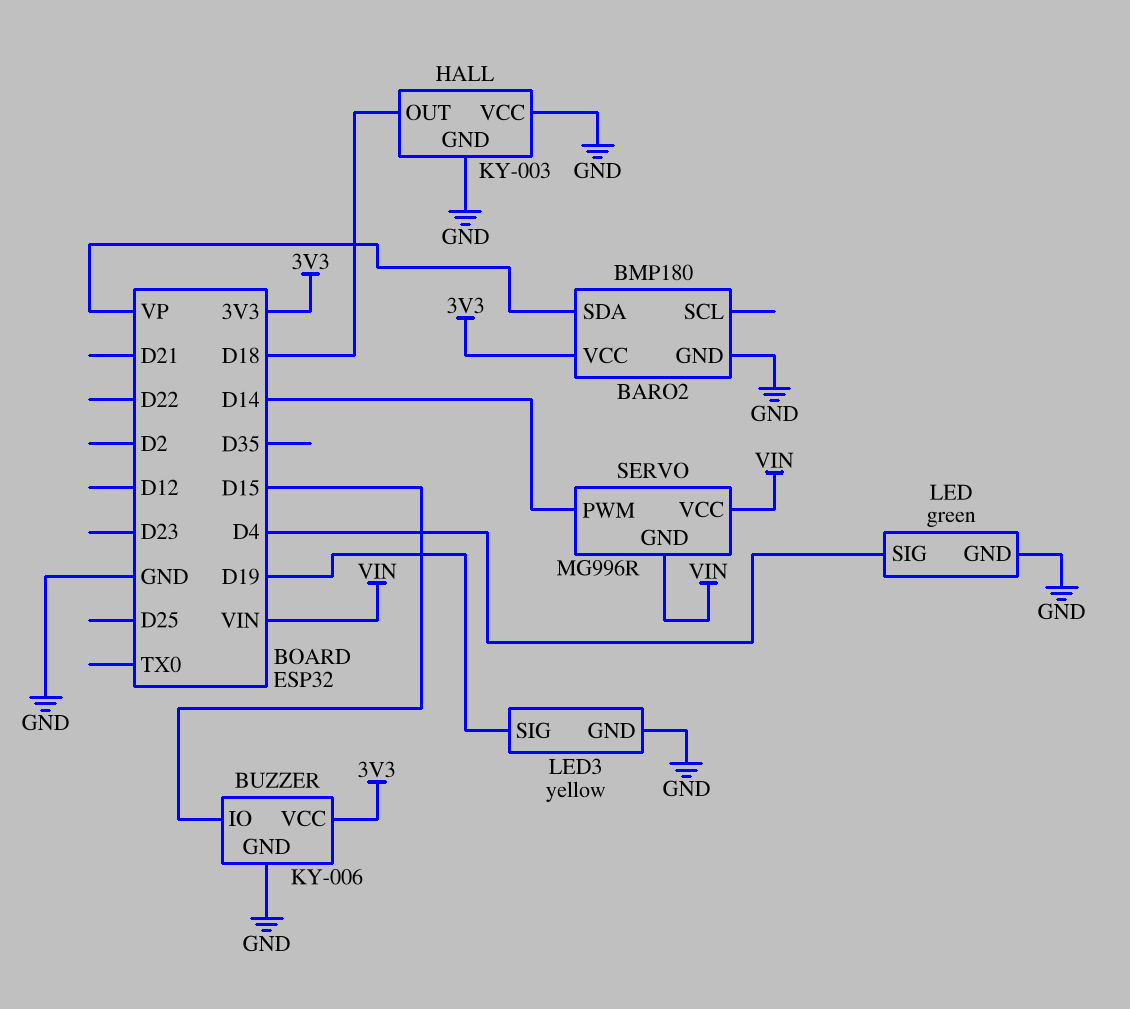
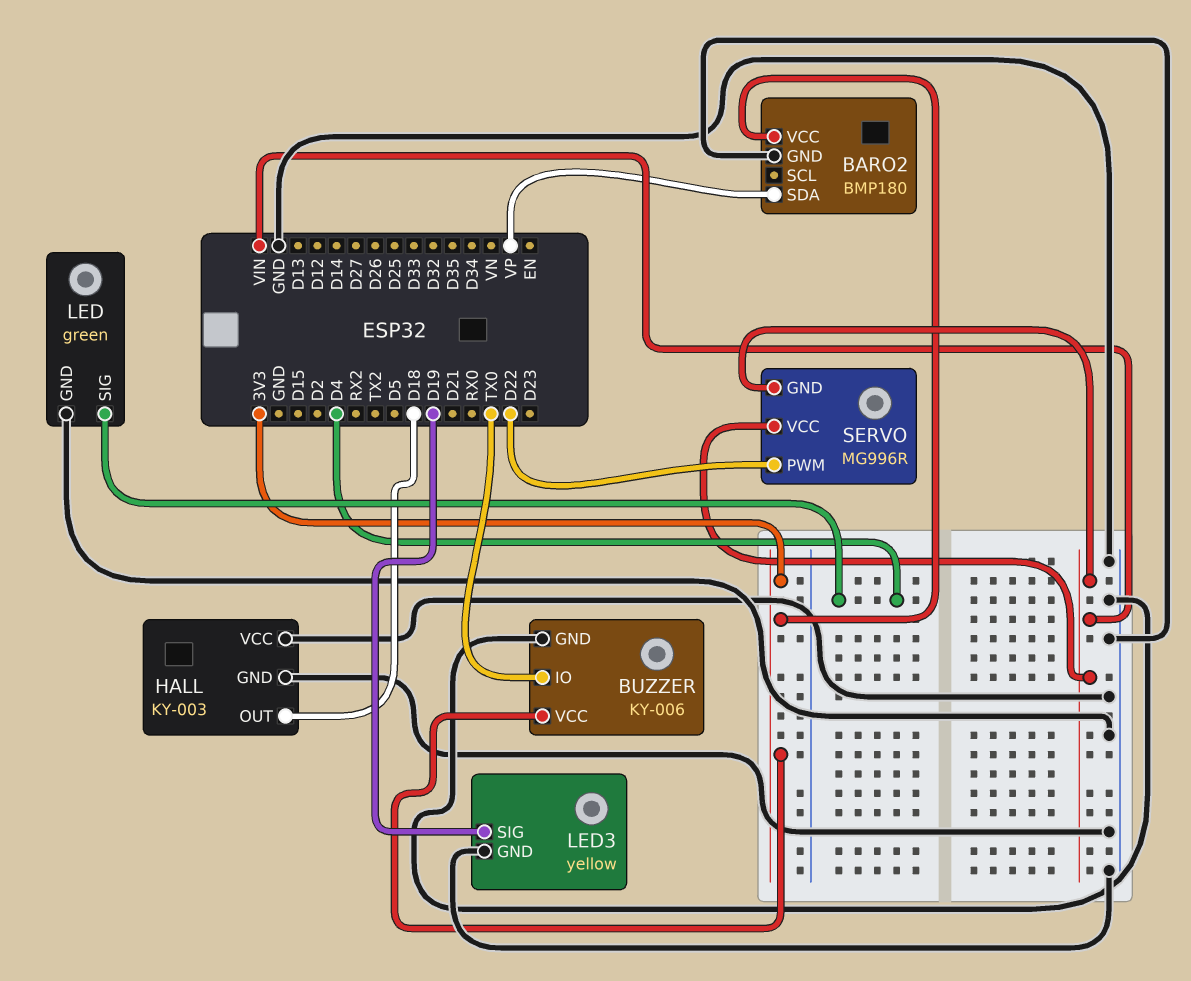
BUZZER pin IO: D15 -> TX0
SERVO pin PWM: D14 -> D22

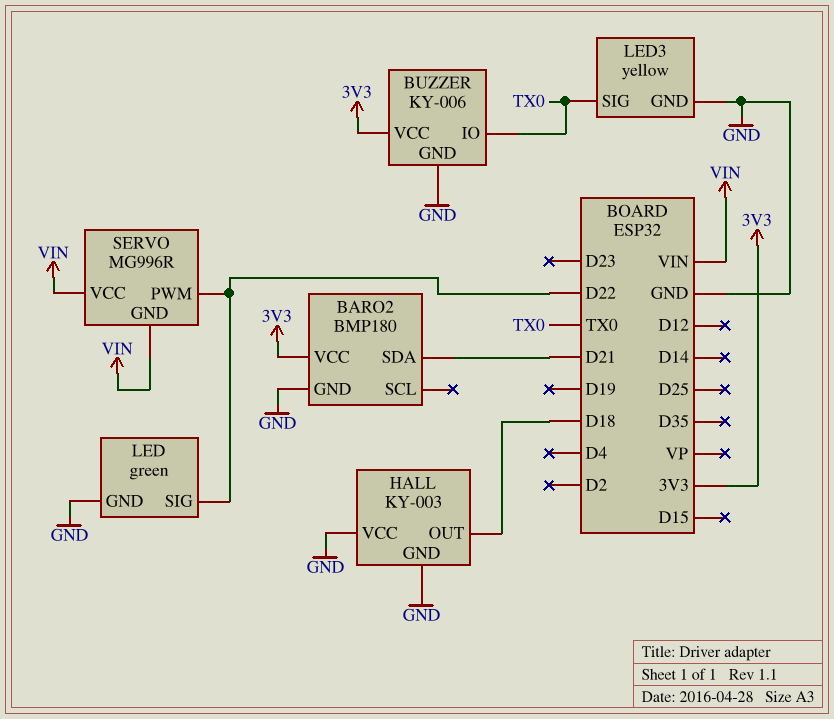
BARO2 pin SDA: VP -> D21
LED pin SIG: D4 -> D22
LED3 pin SIG: D19 -> TX0

